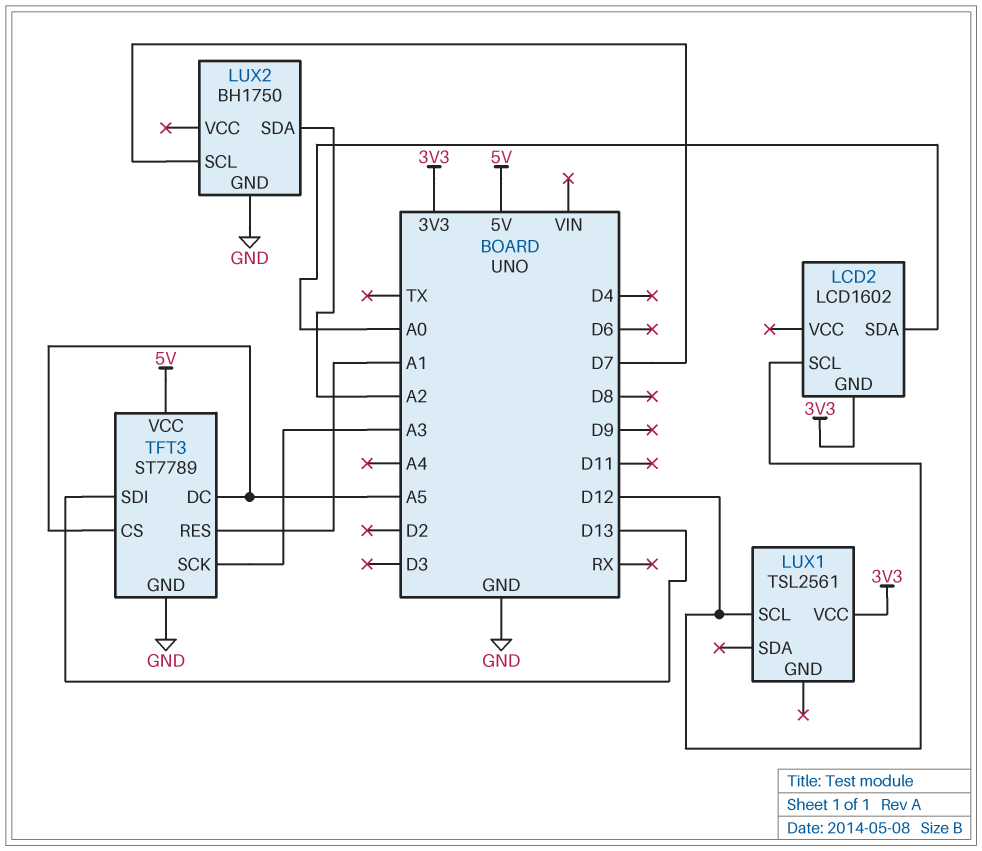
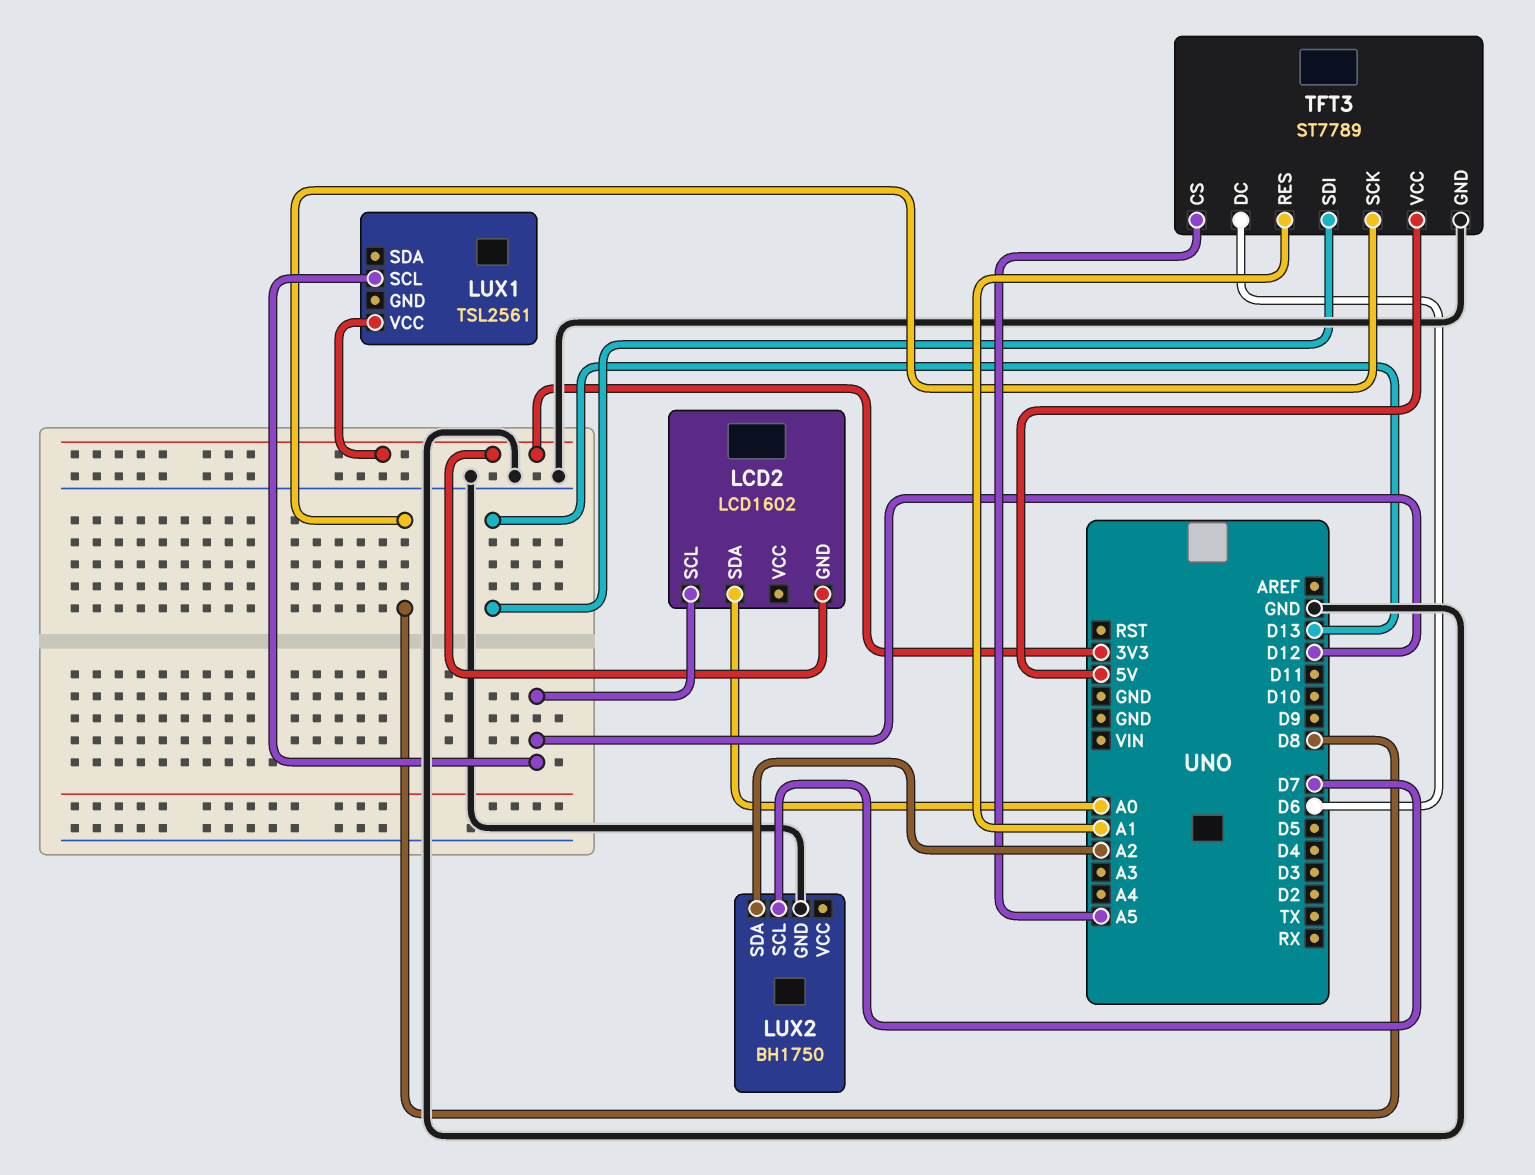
TFT3 pin DC: A5 -> D6
TFT3 pin SCK: A3 -> D8

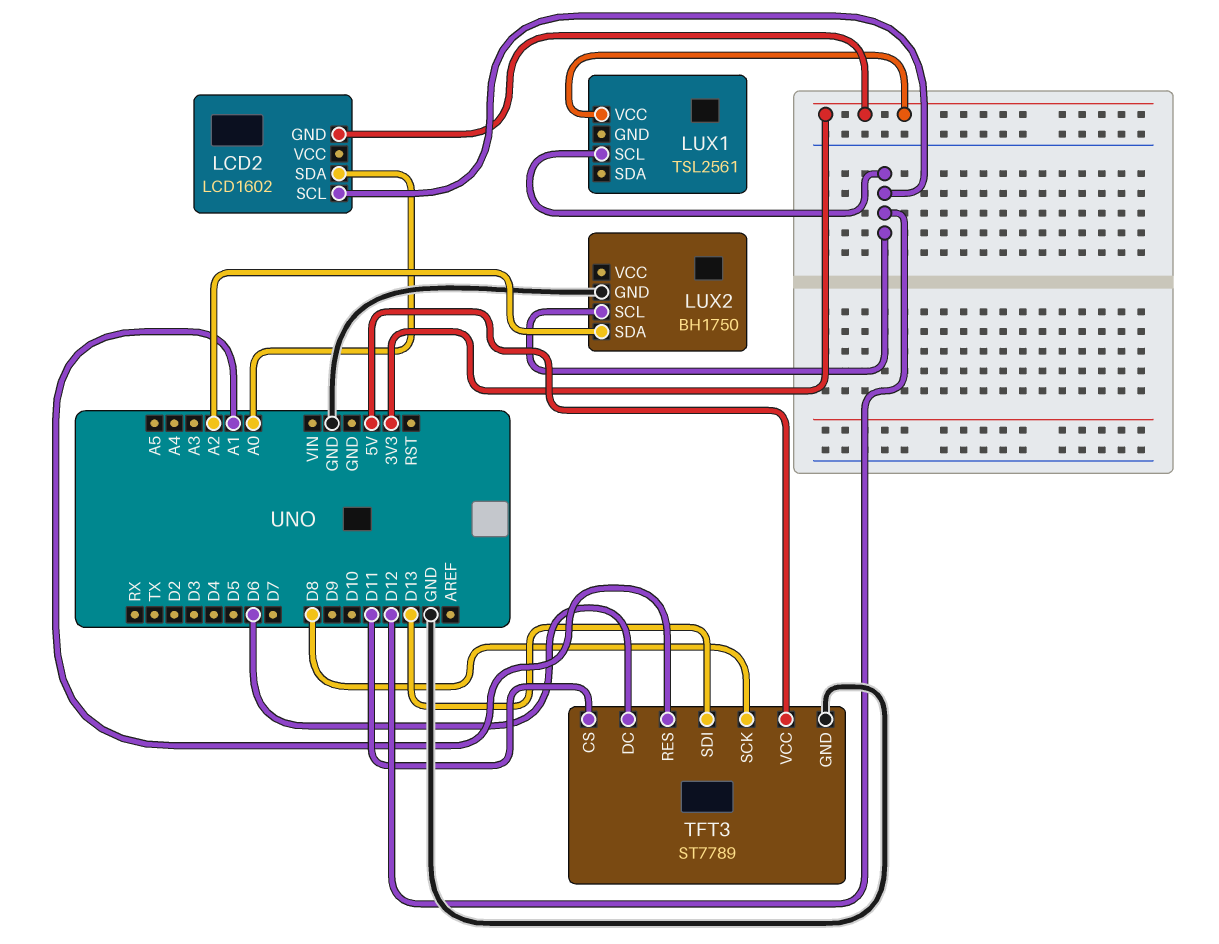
LUX2 pin SCL: D7 -> D12
TFT3 pin CS: A5 -> D11

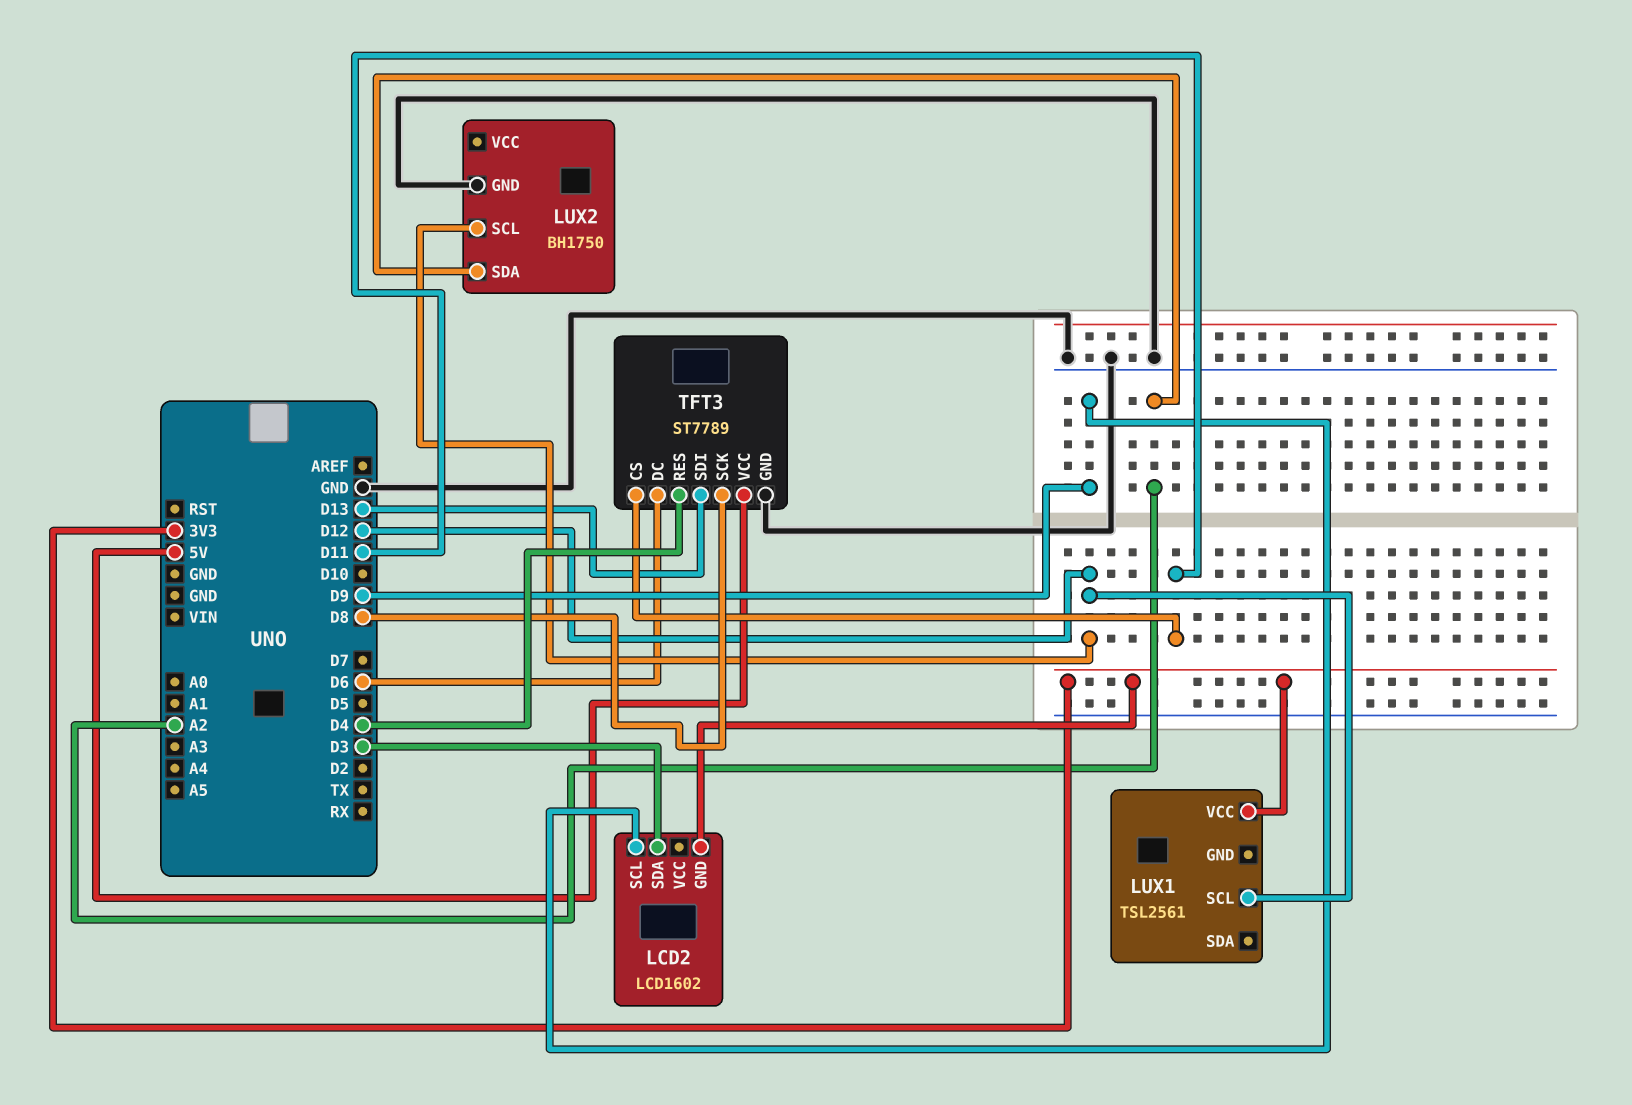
LCD2 pin SCL: D12 -> D9
LCD2 pin SDA: A0 -> D3
TFT3 pin RES: A1 -> D4

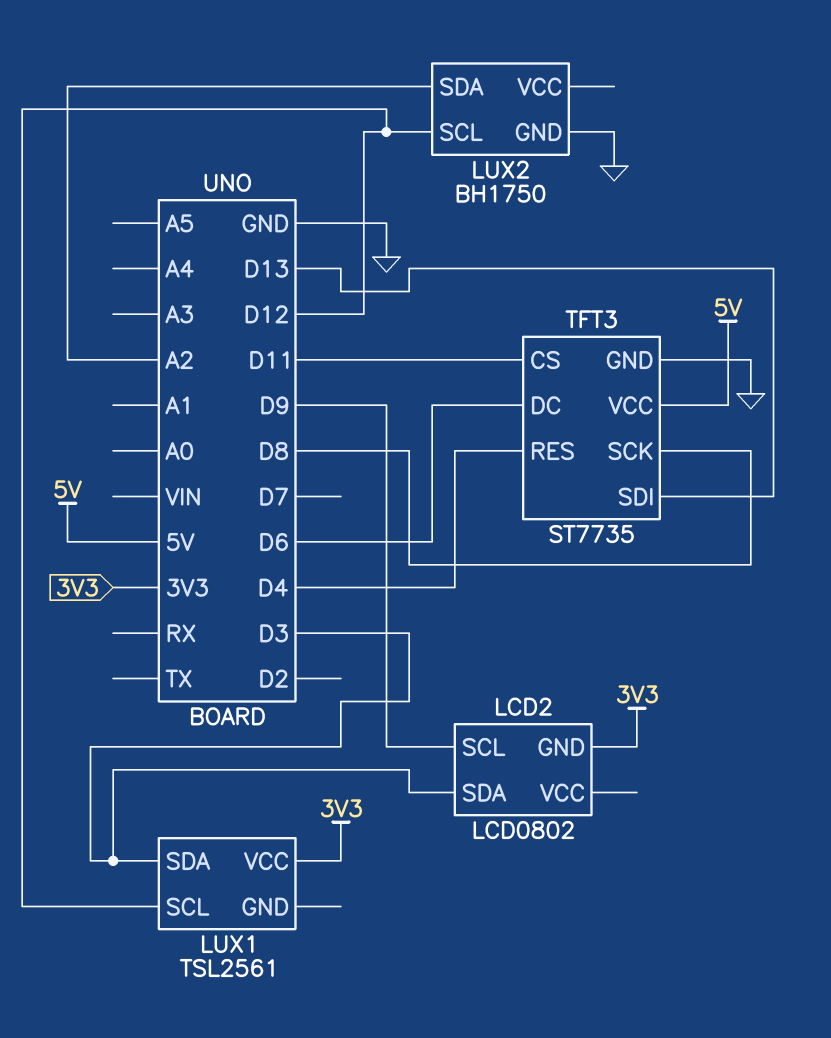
LCD2: LCD1602 -> LCD0802
LUX1 pin SDA: none -> D3
TFT3: ST7789 -> ST7735

